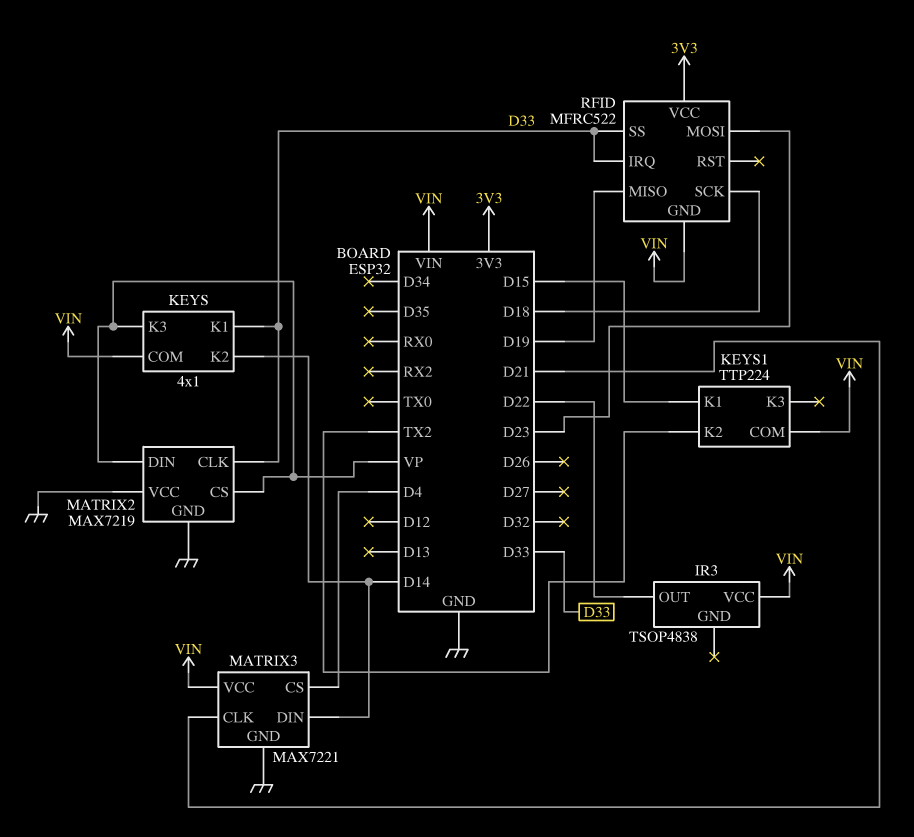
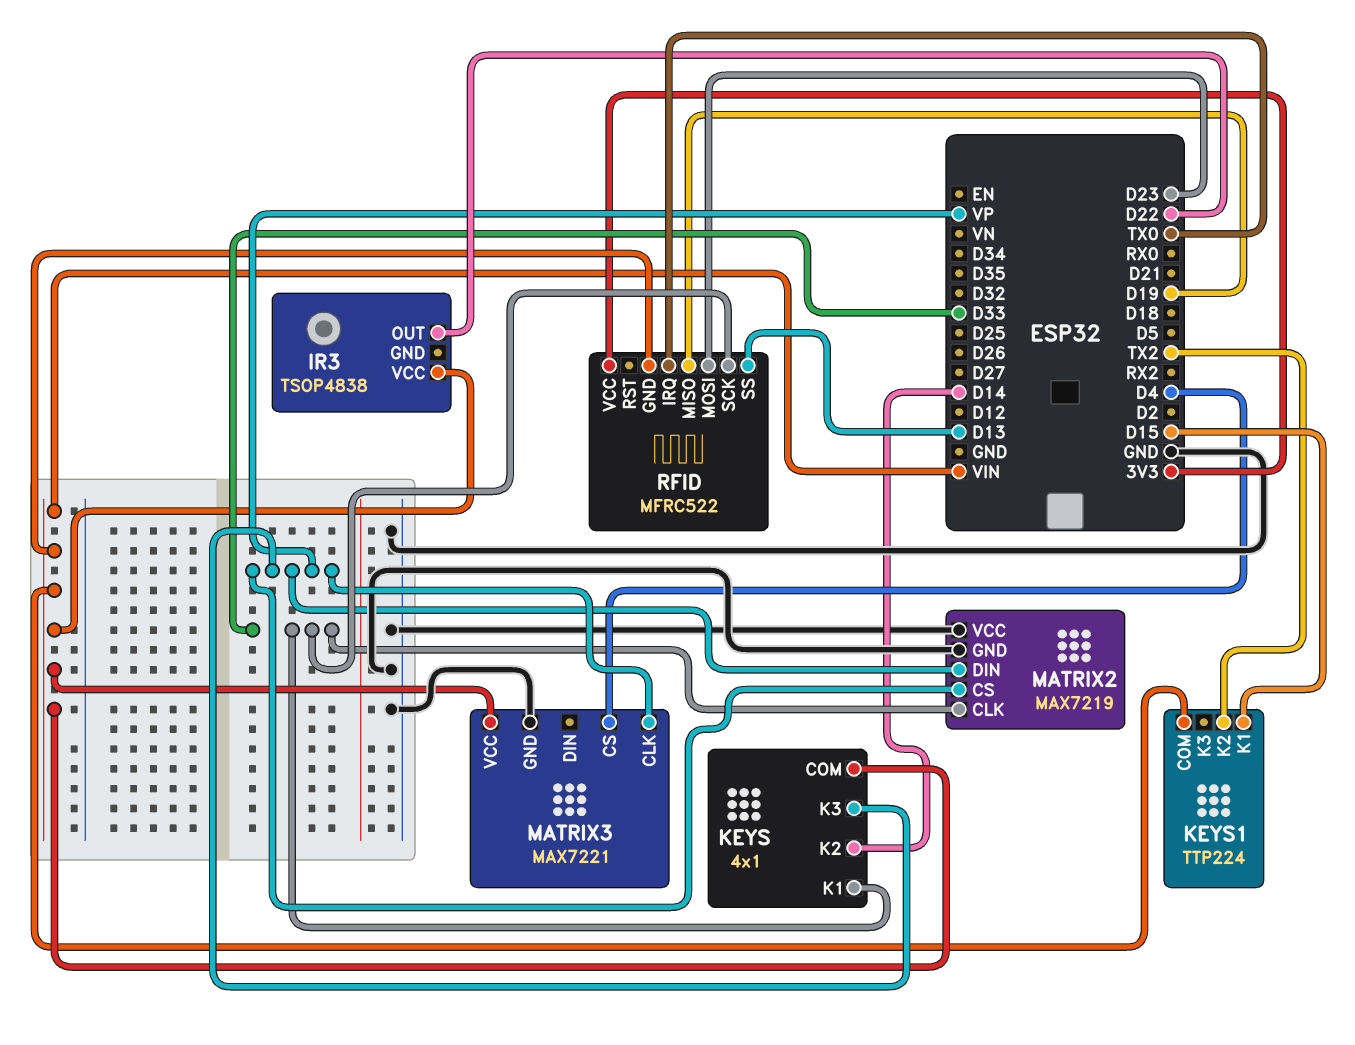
MATRIX3 pin CLK: D21 -> VP
MATRIX3 pin DIN: D14 -> none
RFID pin IRQ: D33 -> TX0
RFID pin SCK: D18 -> D33
RFID pin SS: D33 -> D13

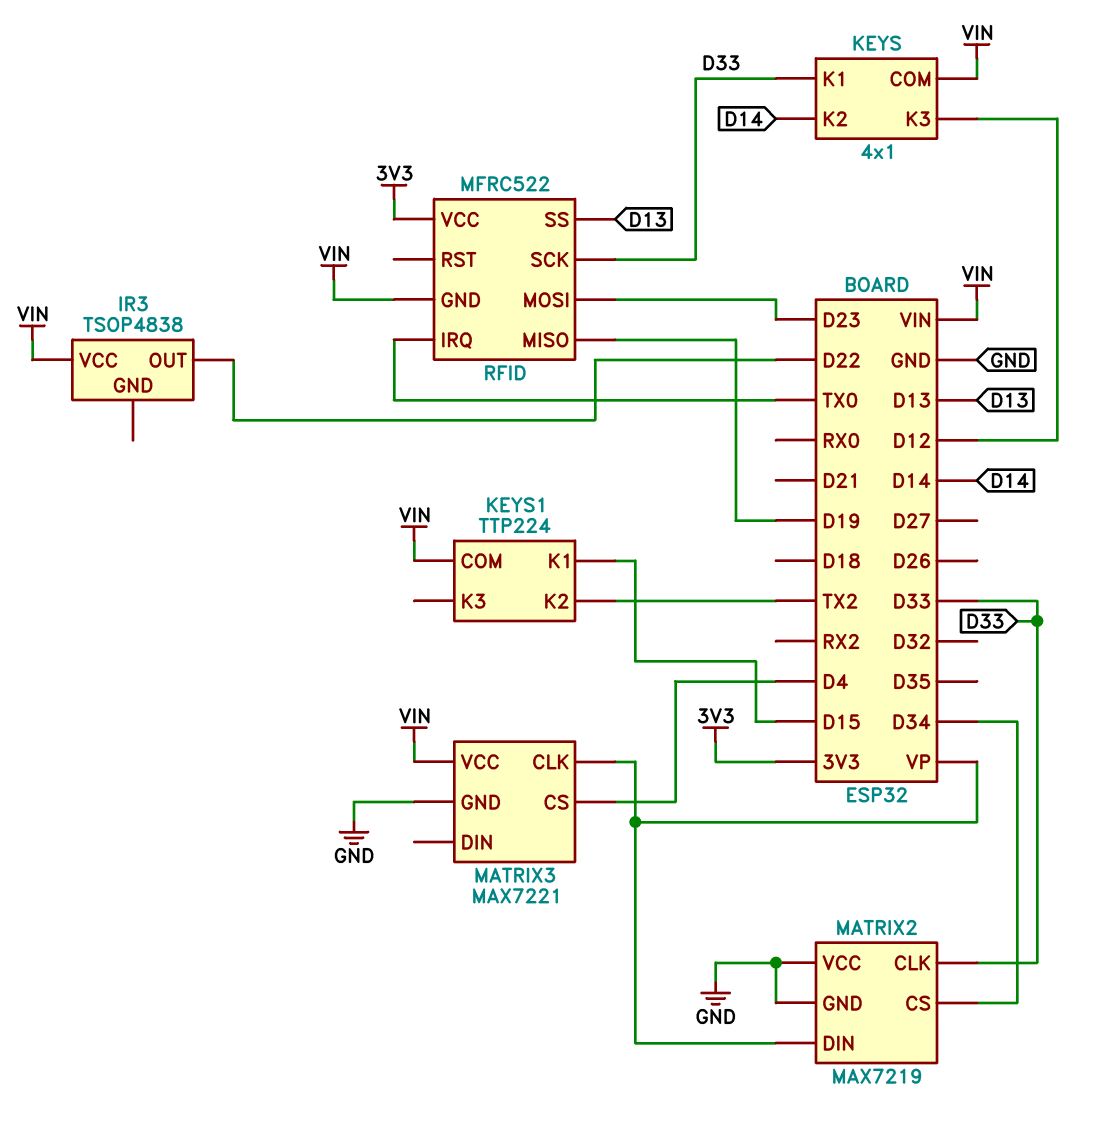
KEYS pin K3: VP -> D12
MATRIX2 pin CS: VP -> D34

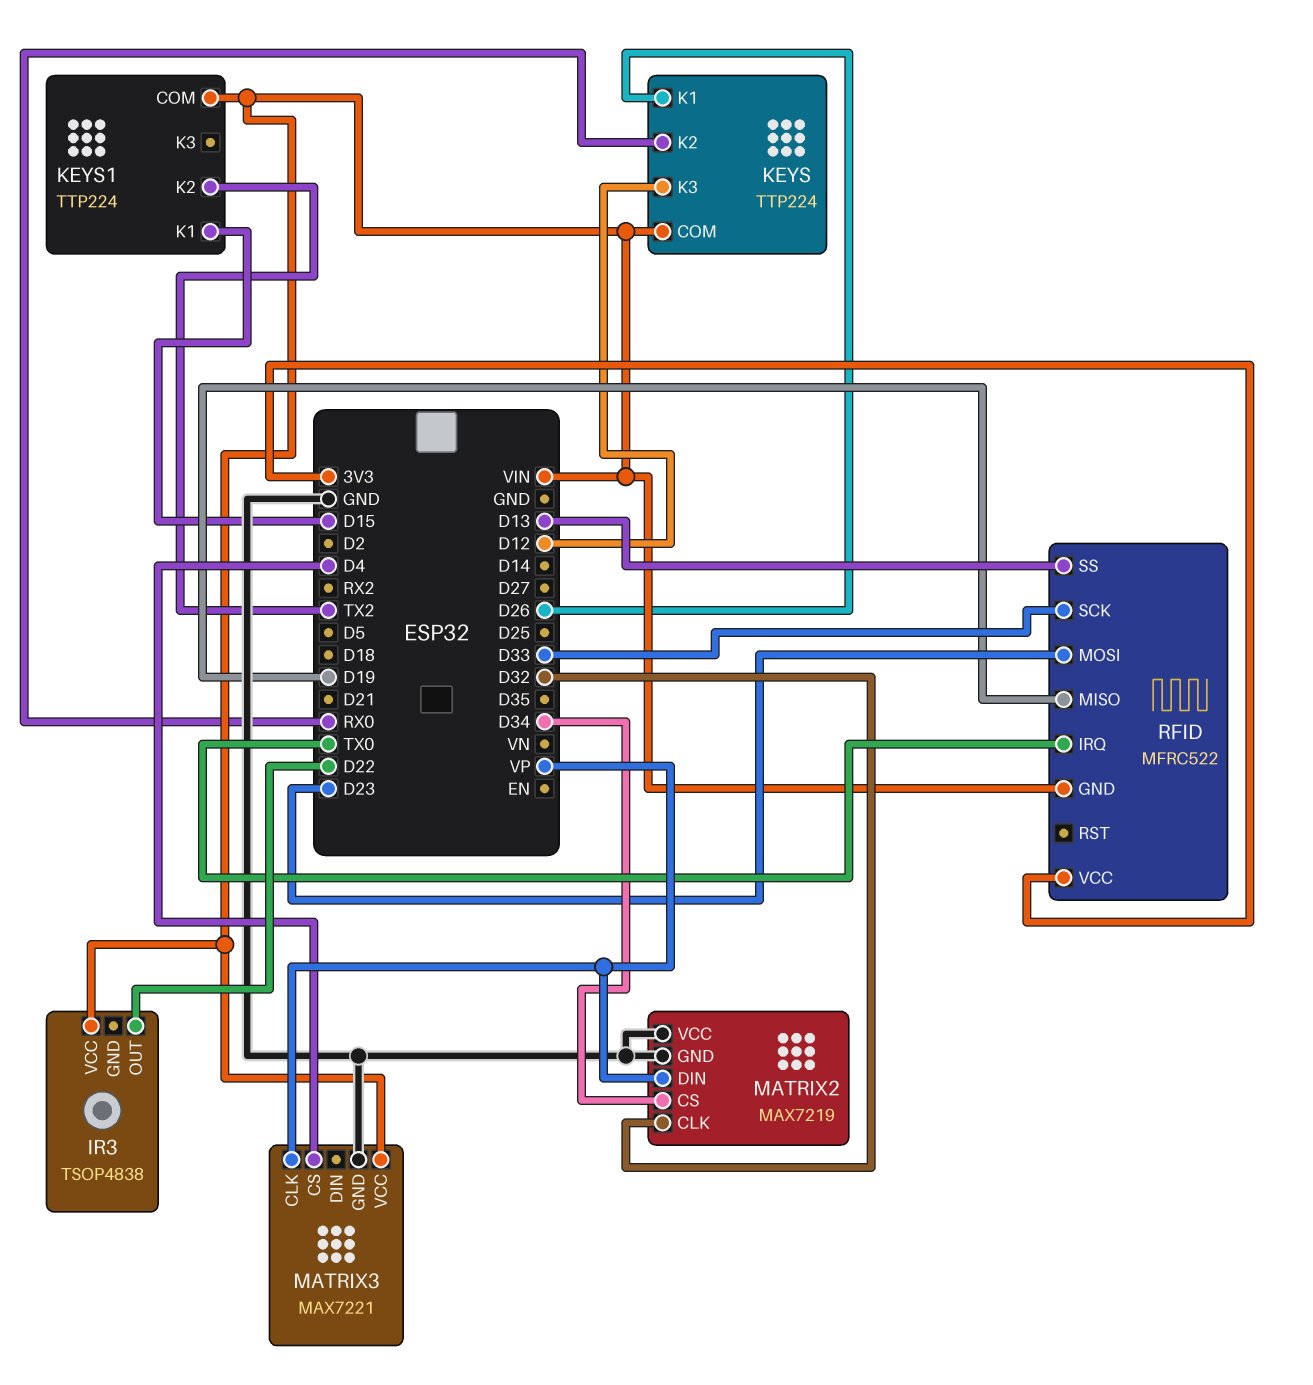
KEYS: 4x1 -> TTP224
KEYS pin K1: D33 -> D26
KEYS pin K2: D14 -> RX0
MATRIX2 pin CLK: D33 -> D32

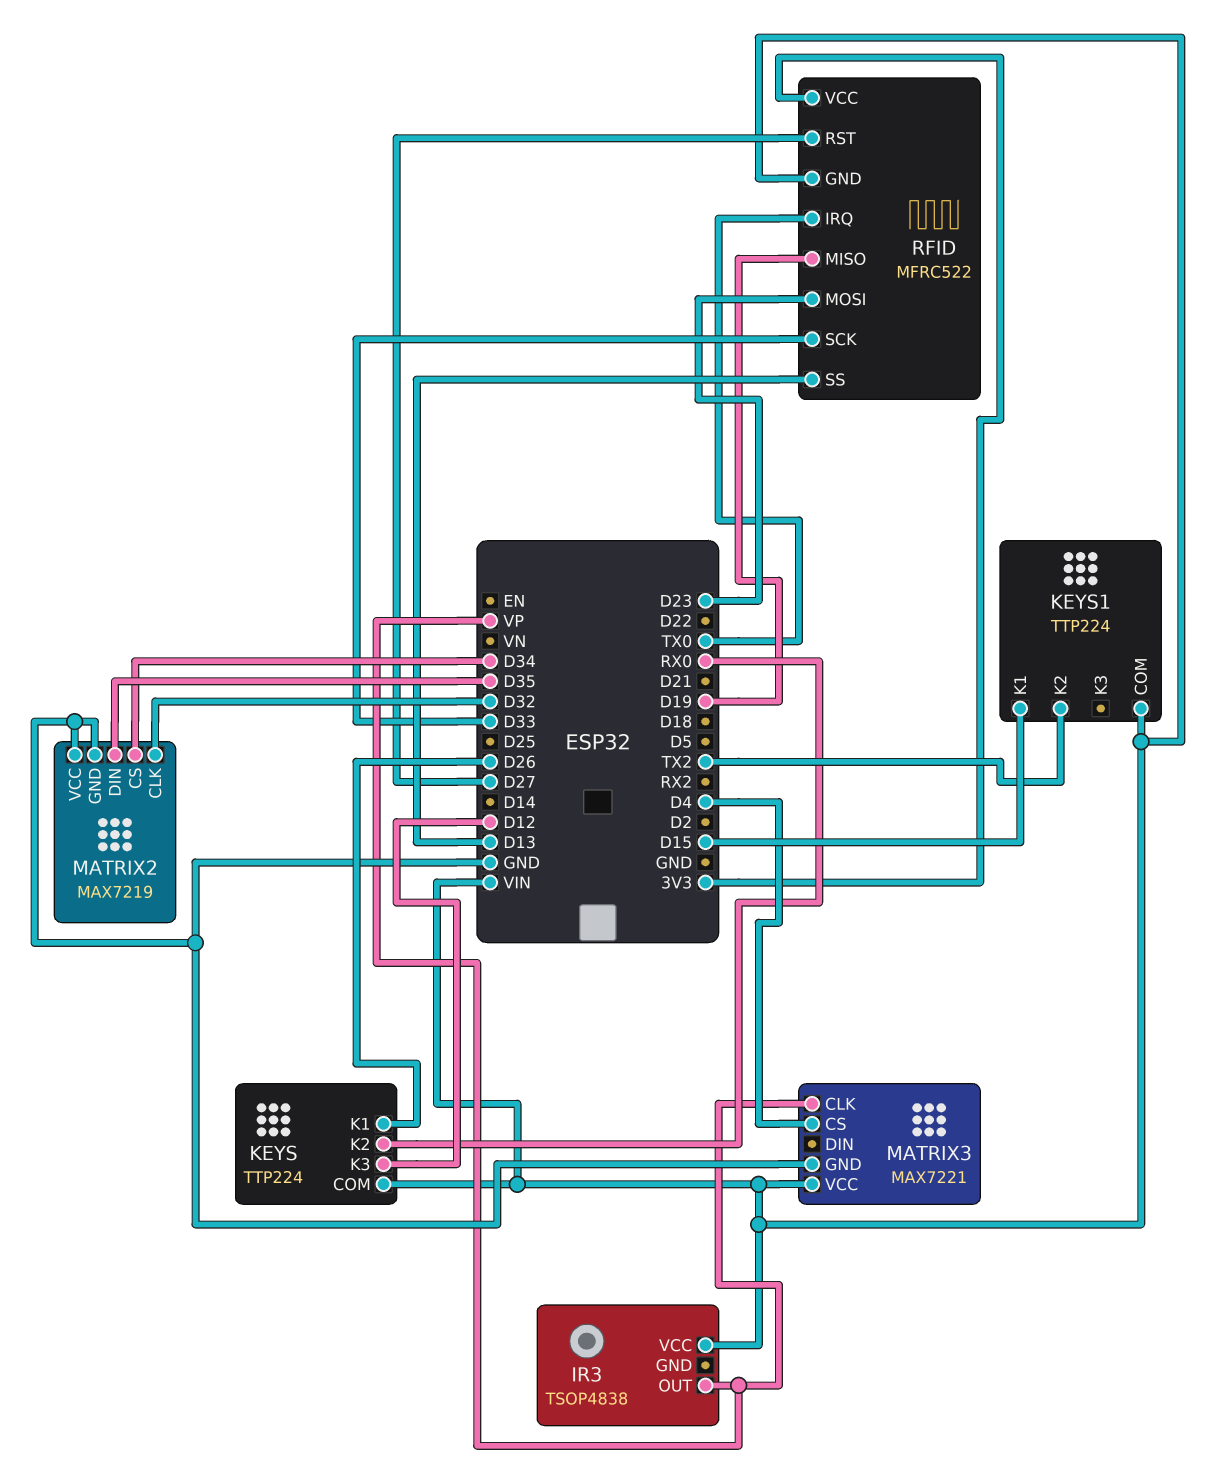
IR3 pin OUT: D22 -> VP
MATRIX2 pin DIN: VP -> D35
RFID pin RST: none -> D27

